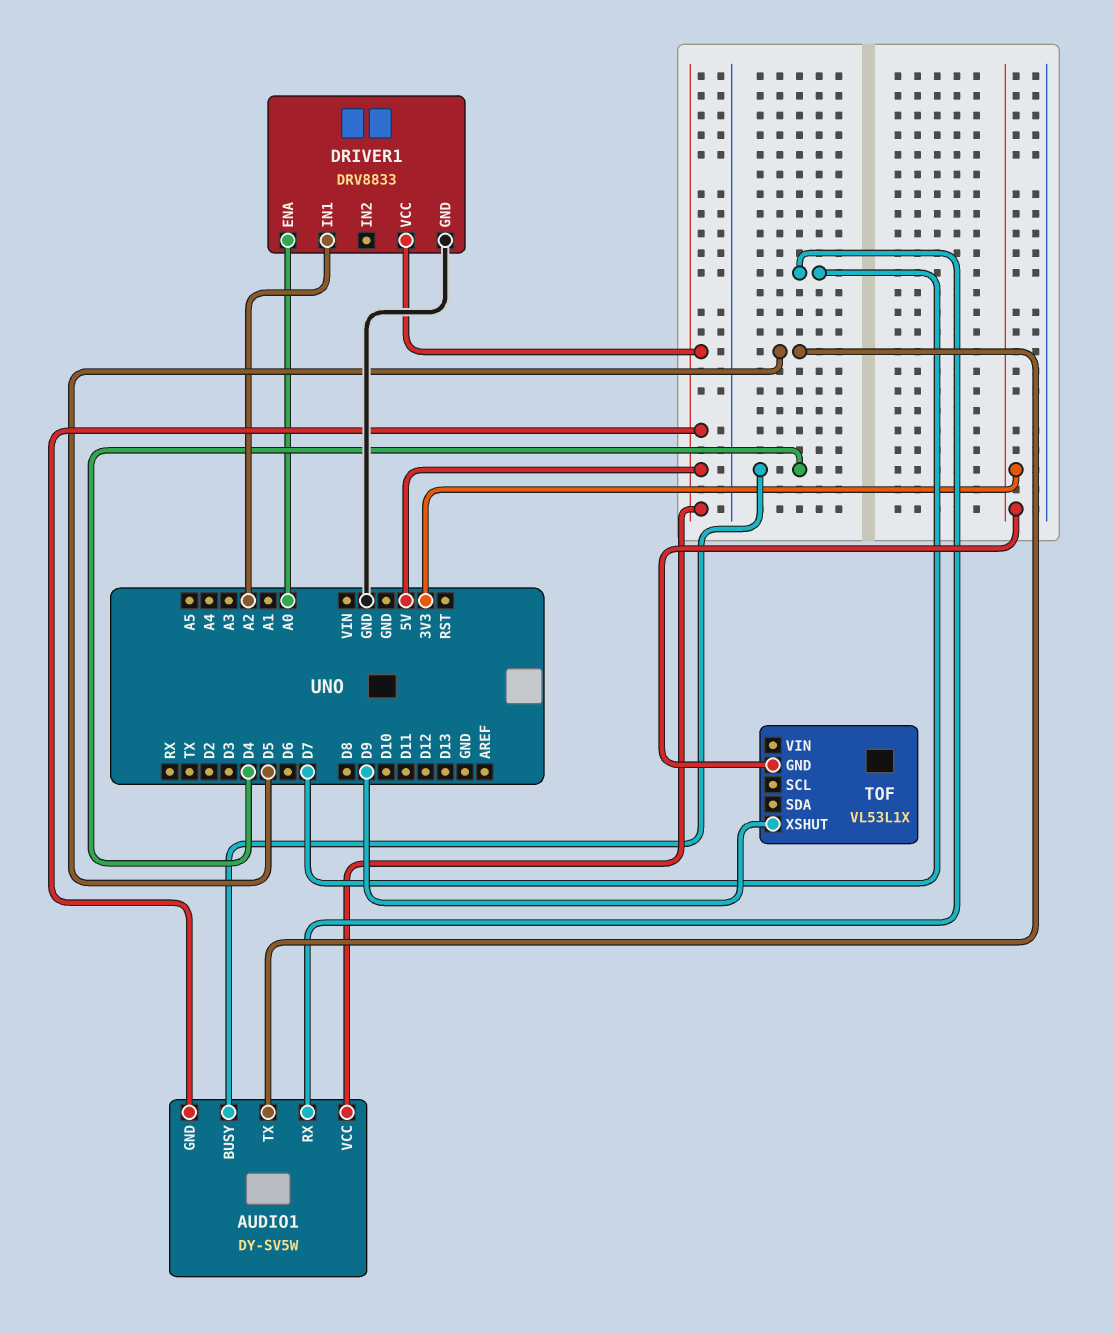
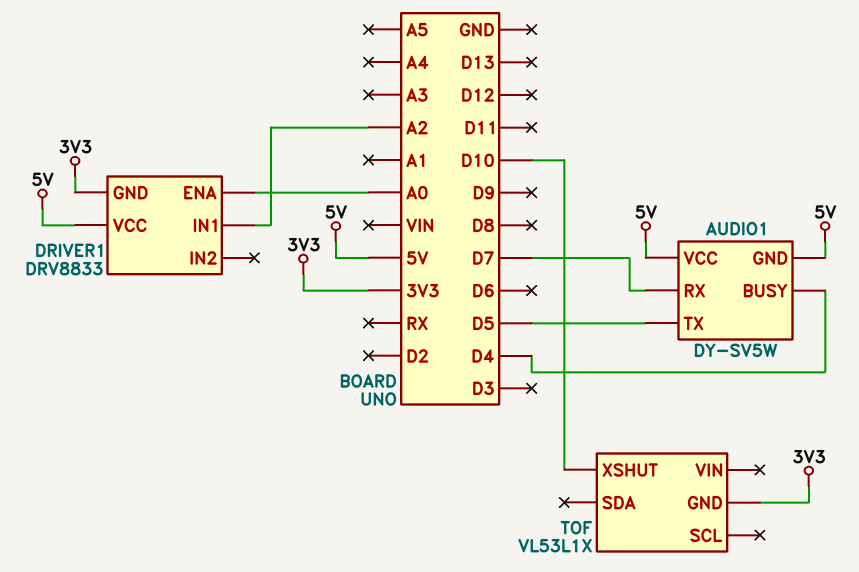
DRIVER1 pin GND: GND -> 3V3
TOF pin XSHUT: D9 -> D10

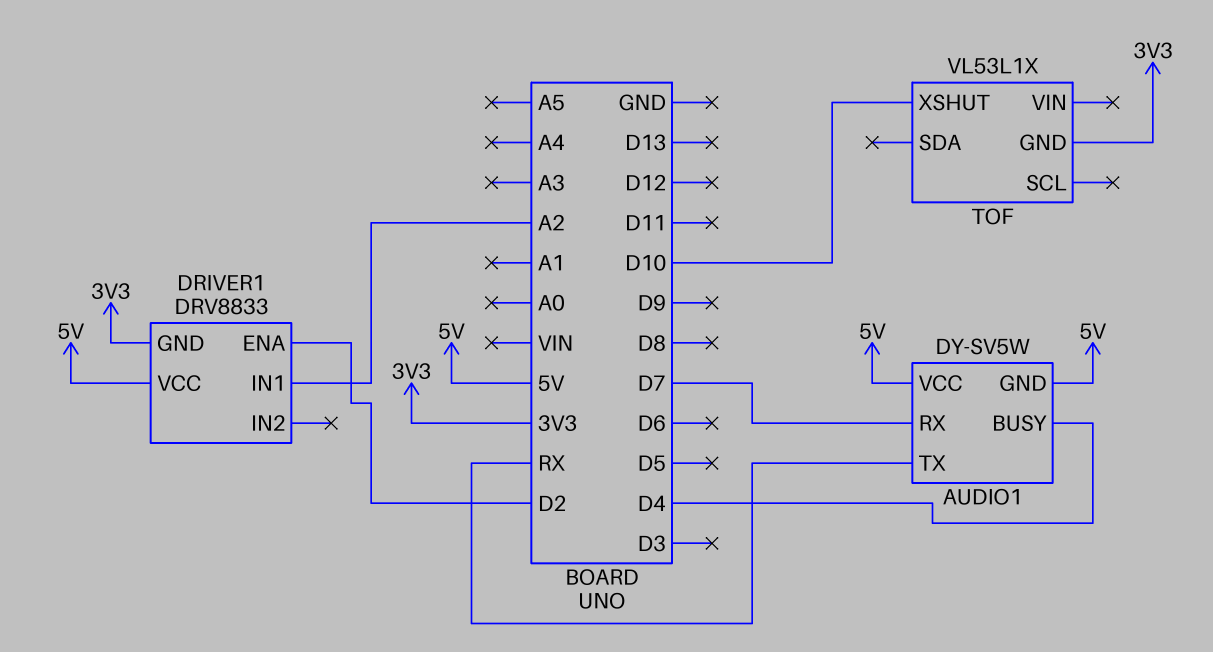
AUDIO1 pin TX: D5 -> RX
DRIVER1 pin ENA: A0 -> D2

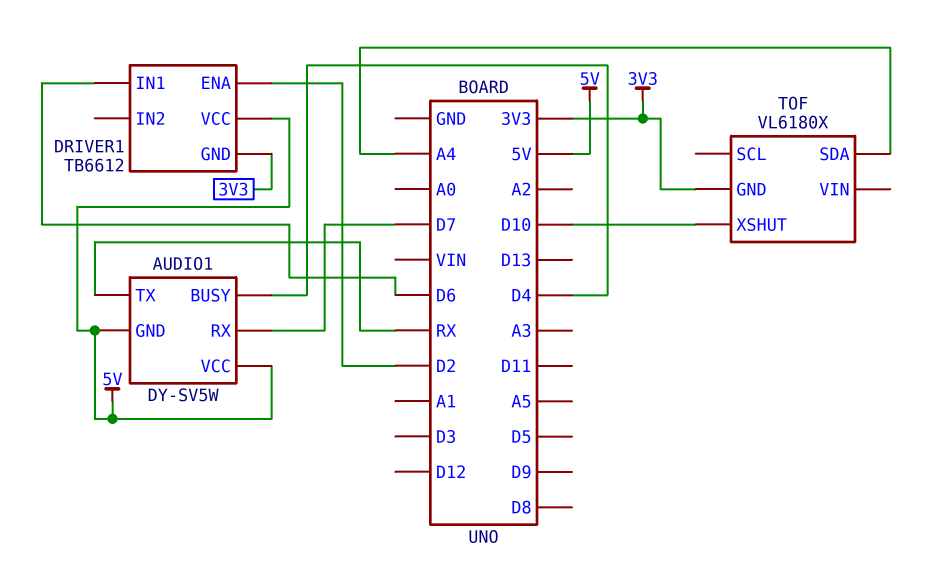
DRIVER1: DRV8833 -> TB6612
DRIVER1 pin IN1: A2 -> D6
TOF: VL53L1X -> VL6180X
TOF pin SDA: none -> A4

